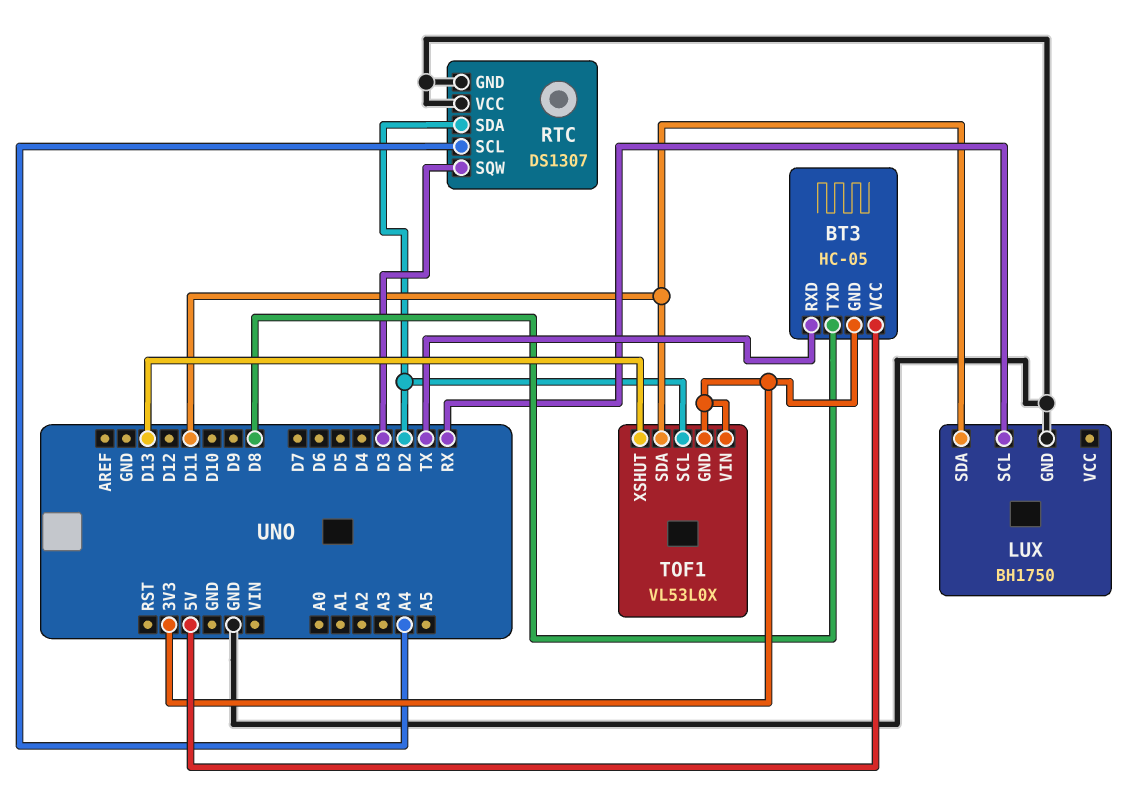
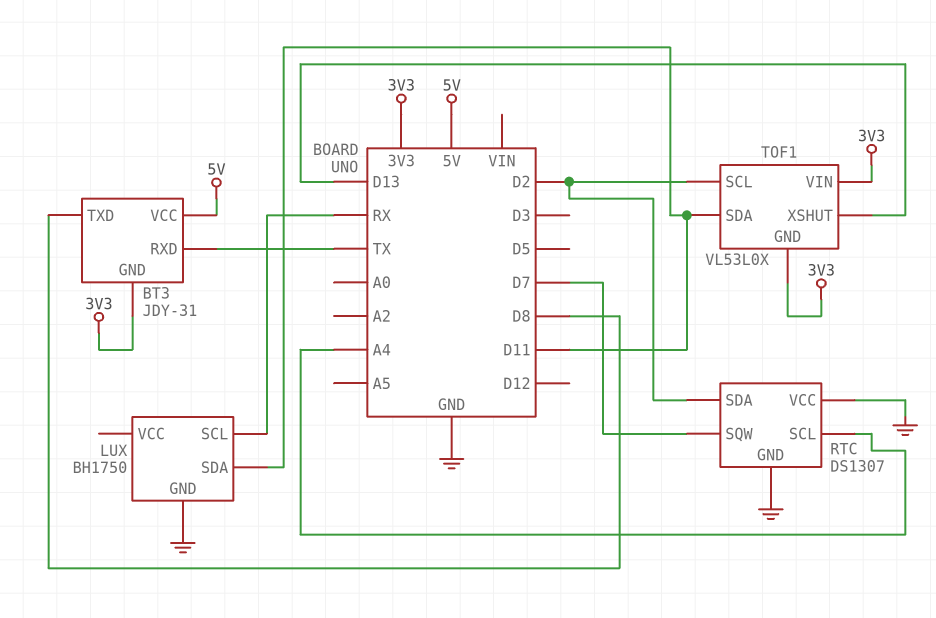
BT3: HC-05 -> JDY-31
RTC pin SQW: D3 -> D7

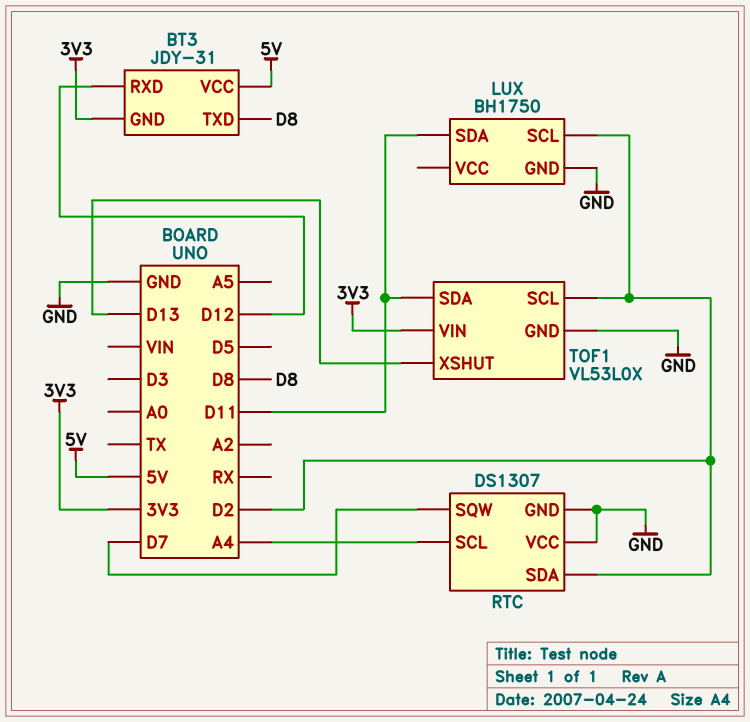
BT3 pin RXD: TX -> D12
LUX pin SCL: RX -> D2
TOF1 pin GND: 3V3 -> GND

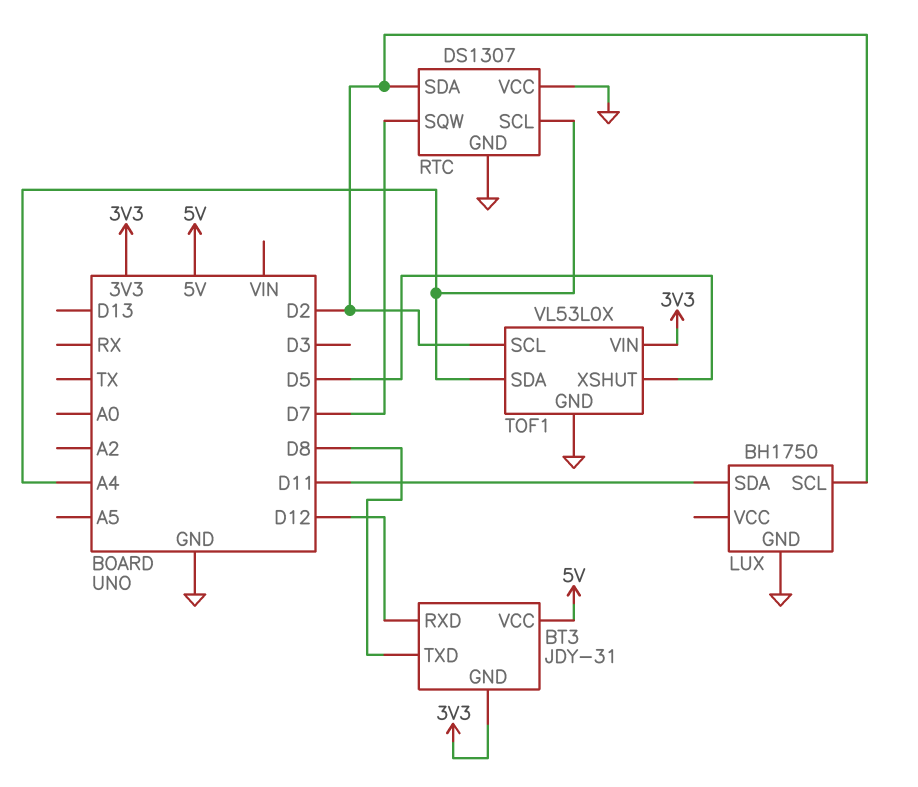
TOF1 pin SDA: D11 -> A4
TOF1 pin XSHUT: D13 -> D5

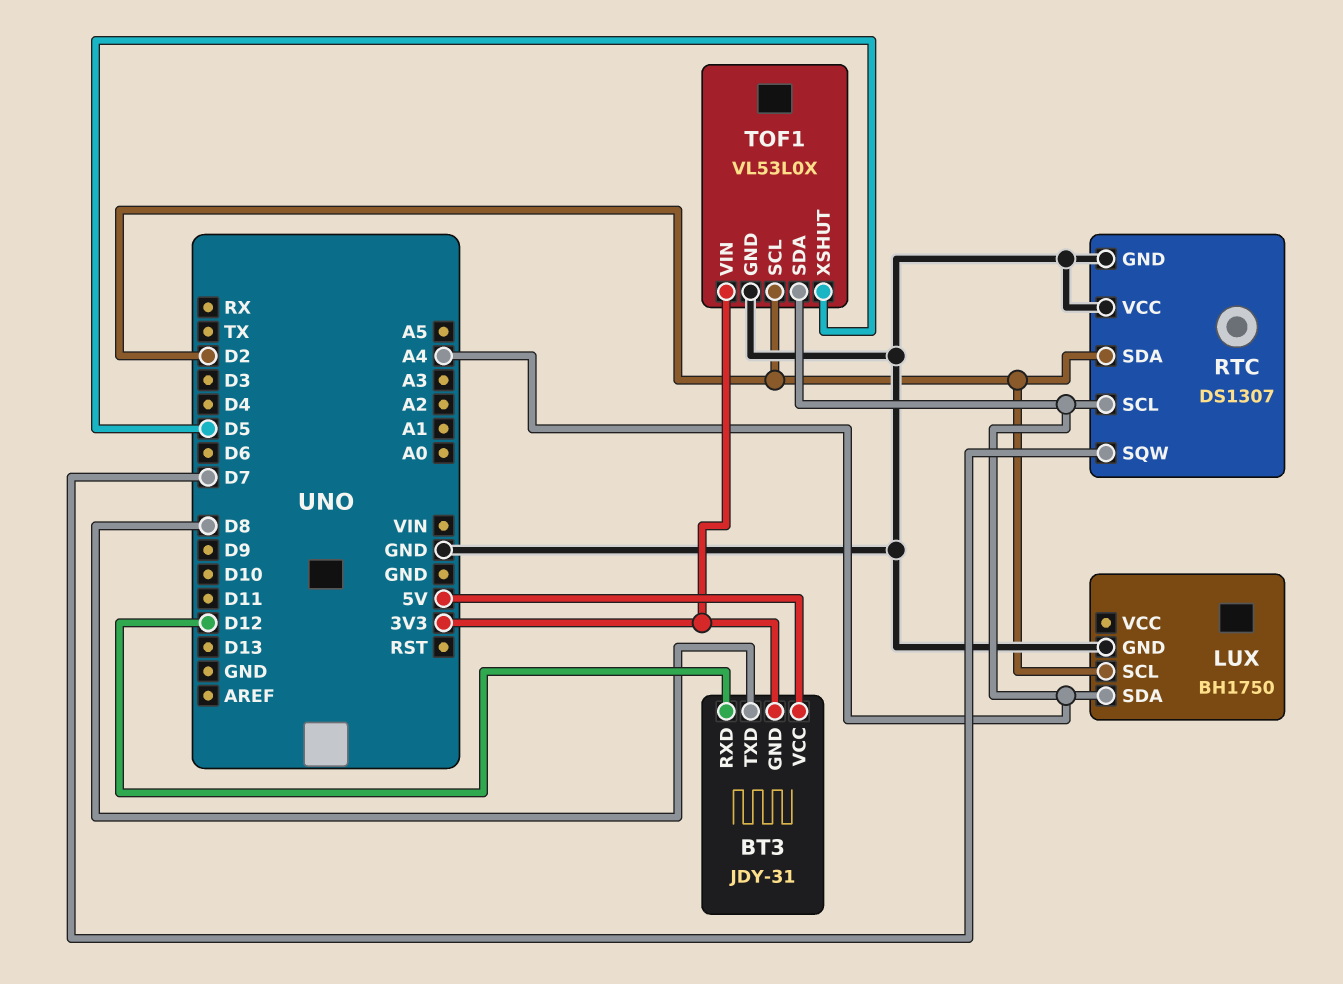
LUX pin SDA: D11 -> A4

